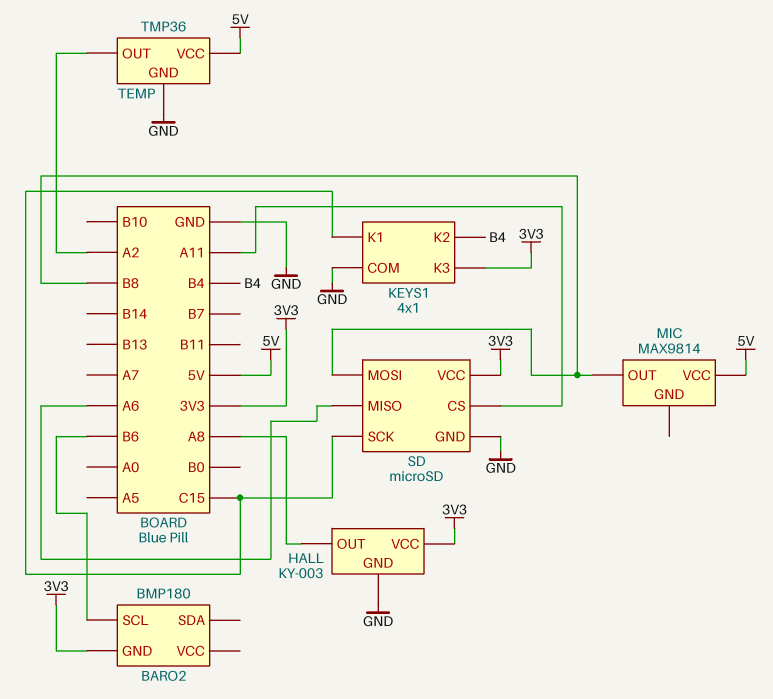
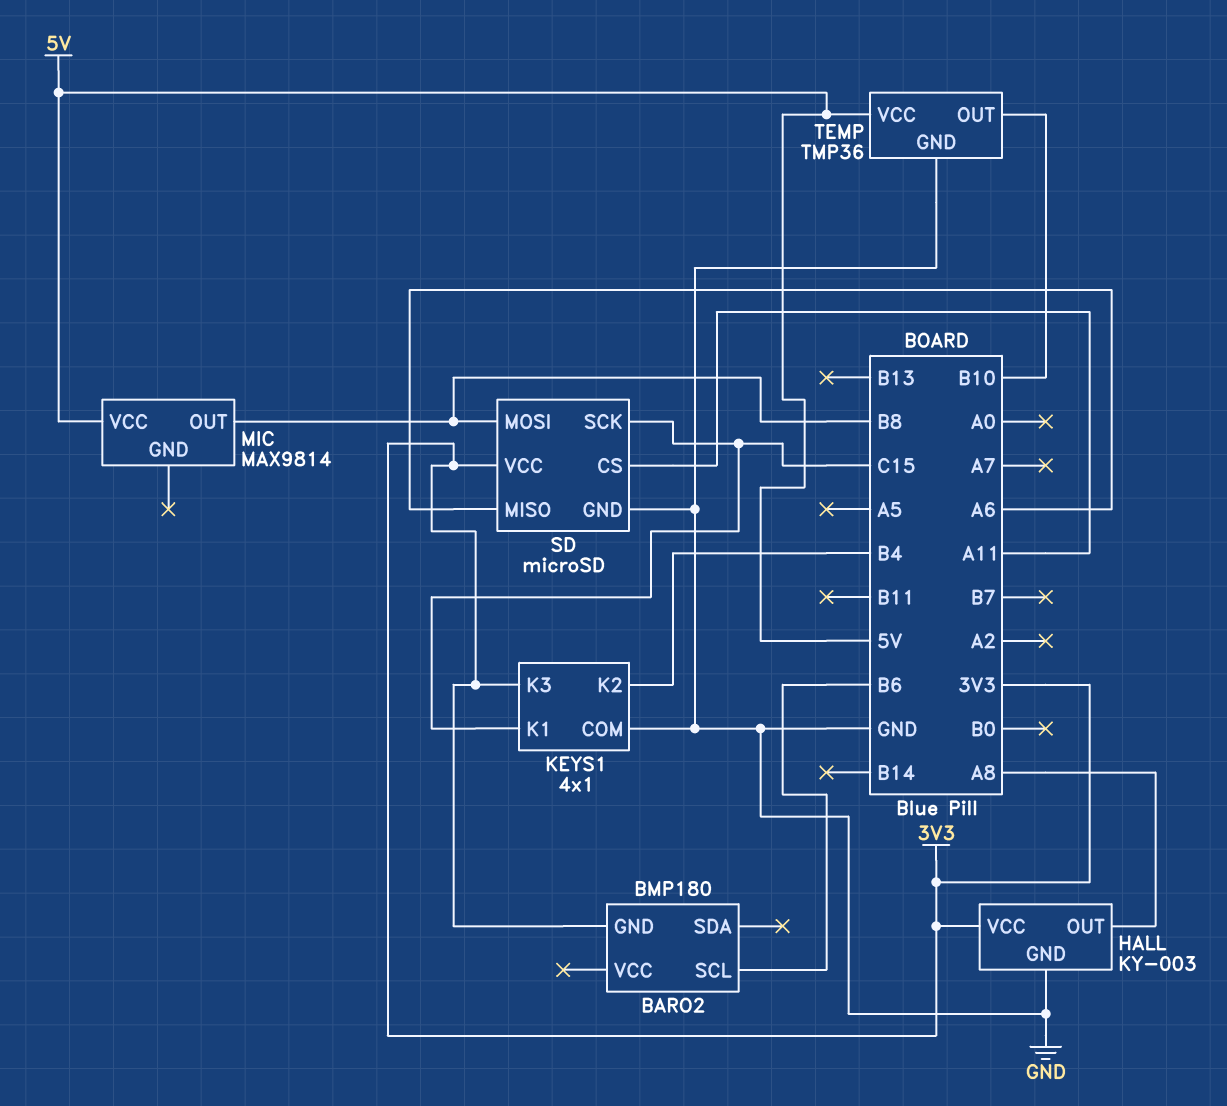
TEMP pin OUT: A2 -> B10

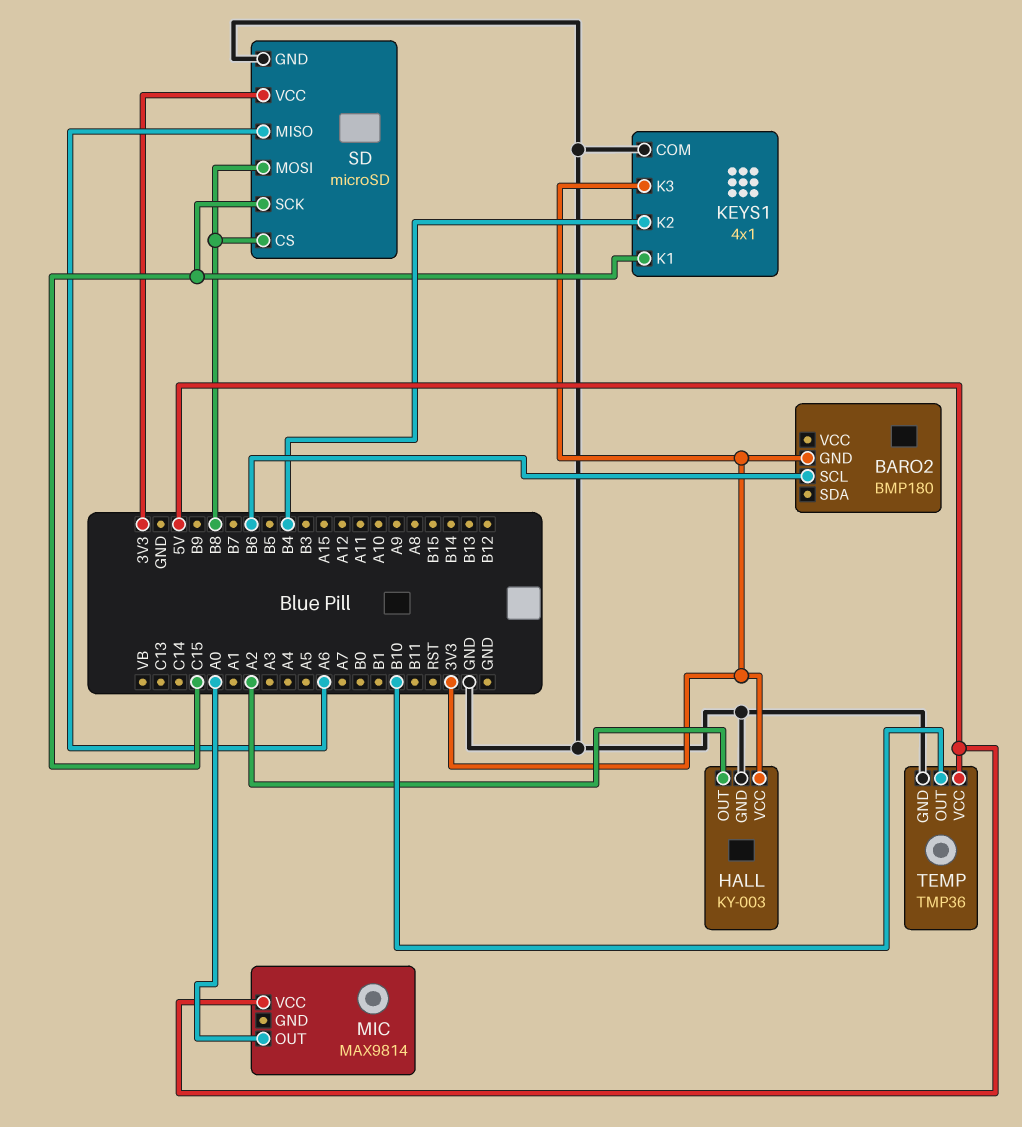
HALL pin OUT: A8 -> A2
MIC pin OUT: B8 -> A0
SD pin CS: A11 -> B8

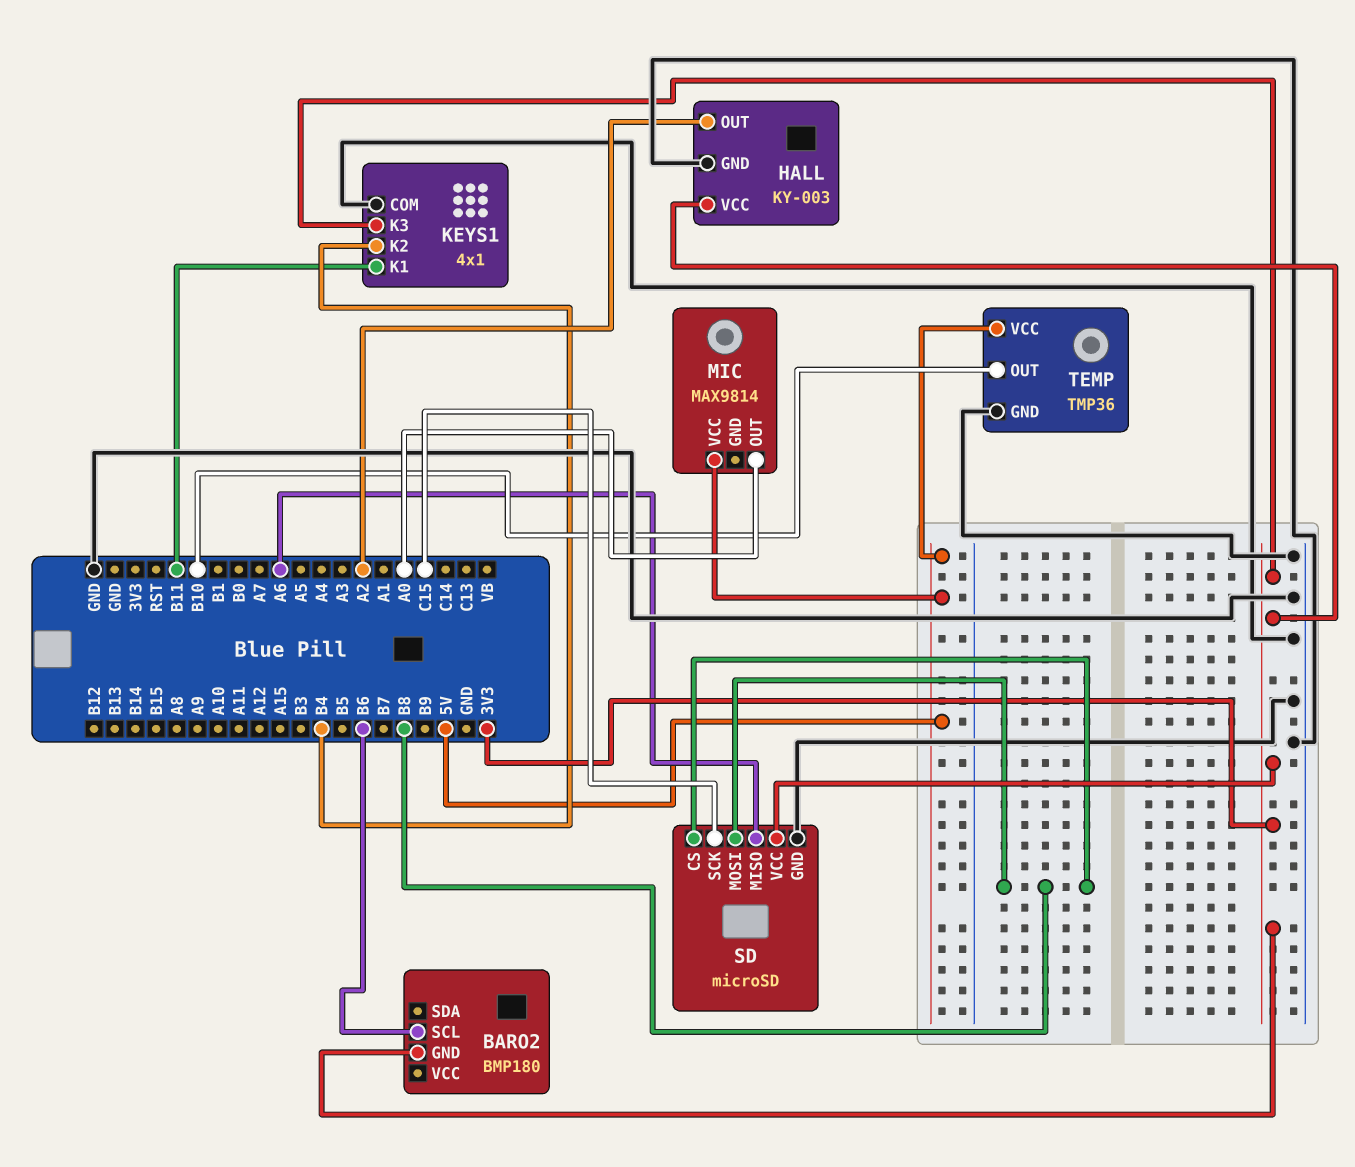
KEYS1 pin K1: C15 -> B11

